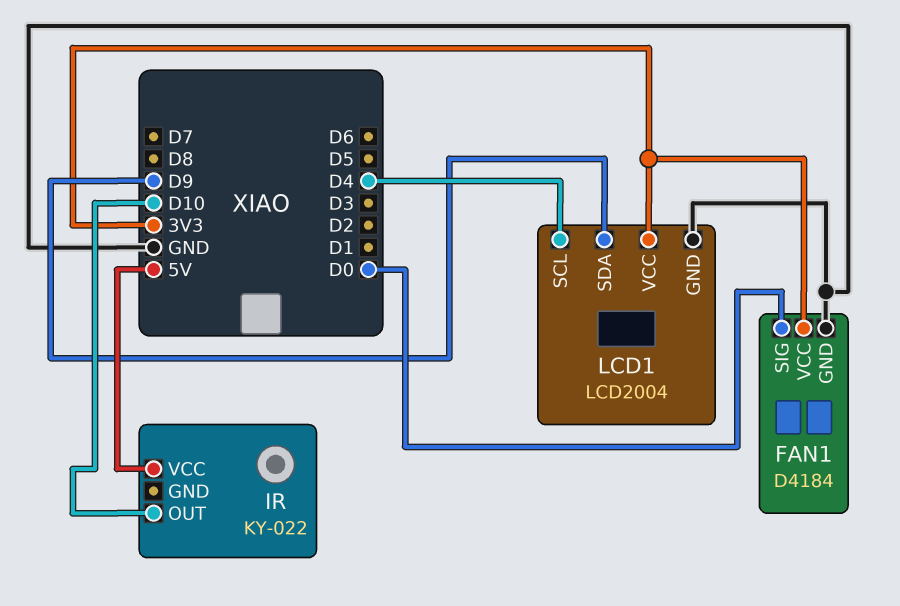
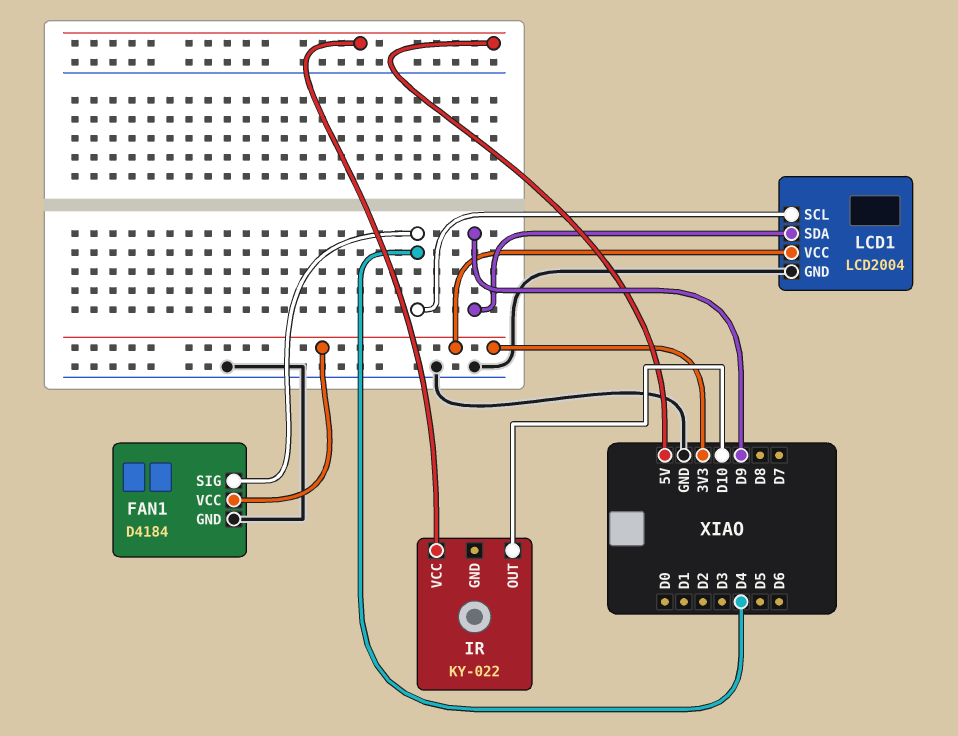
FAN1 pin SIG: D0 -> D4

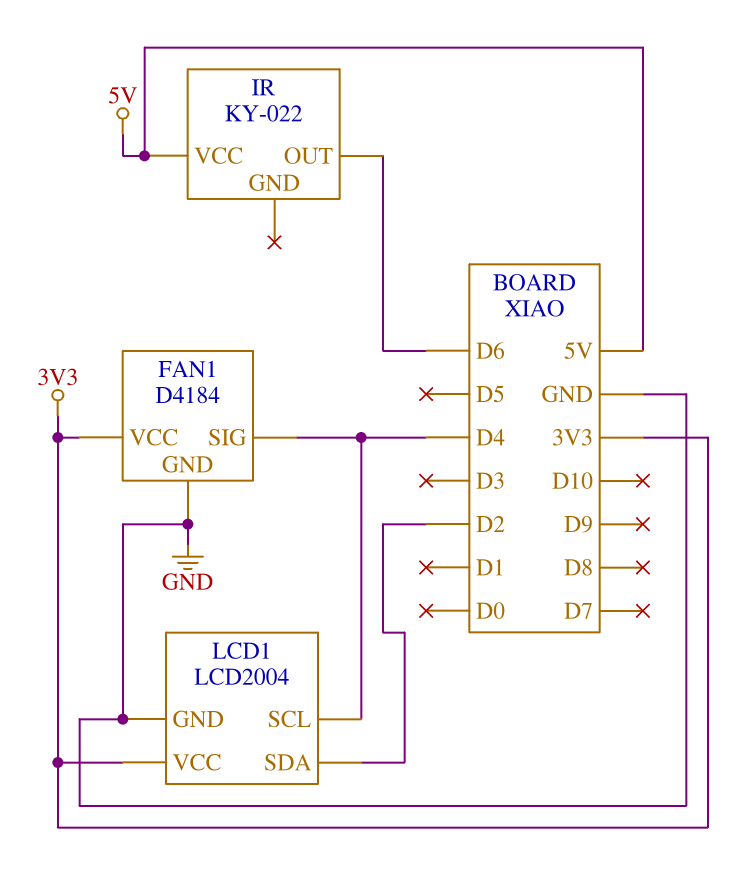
IR pin OUT: D10 -> D6
LCD1 pin SDA: D9 -> D2

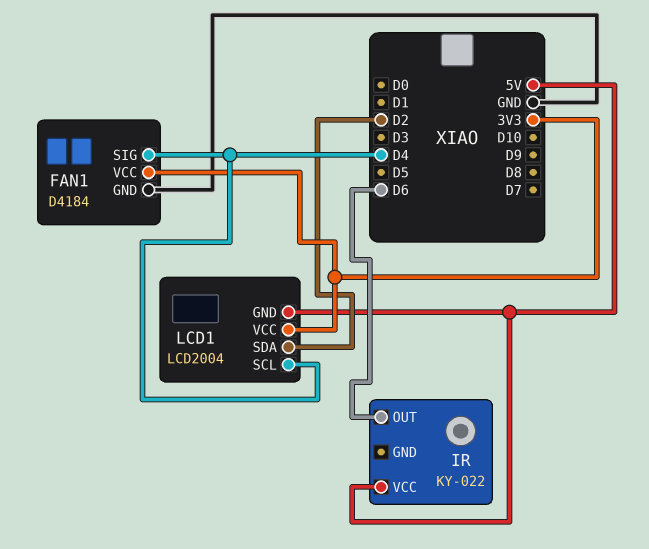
LCD1 pin GND: GND -> 5V

